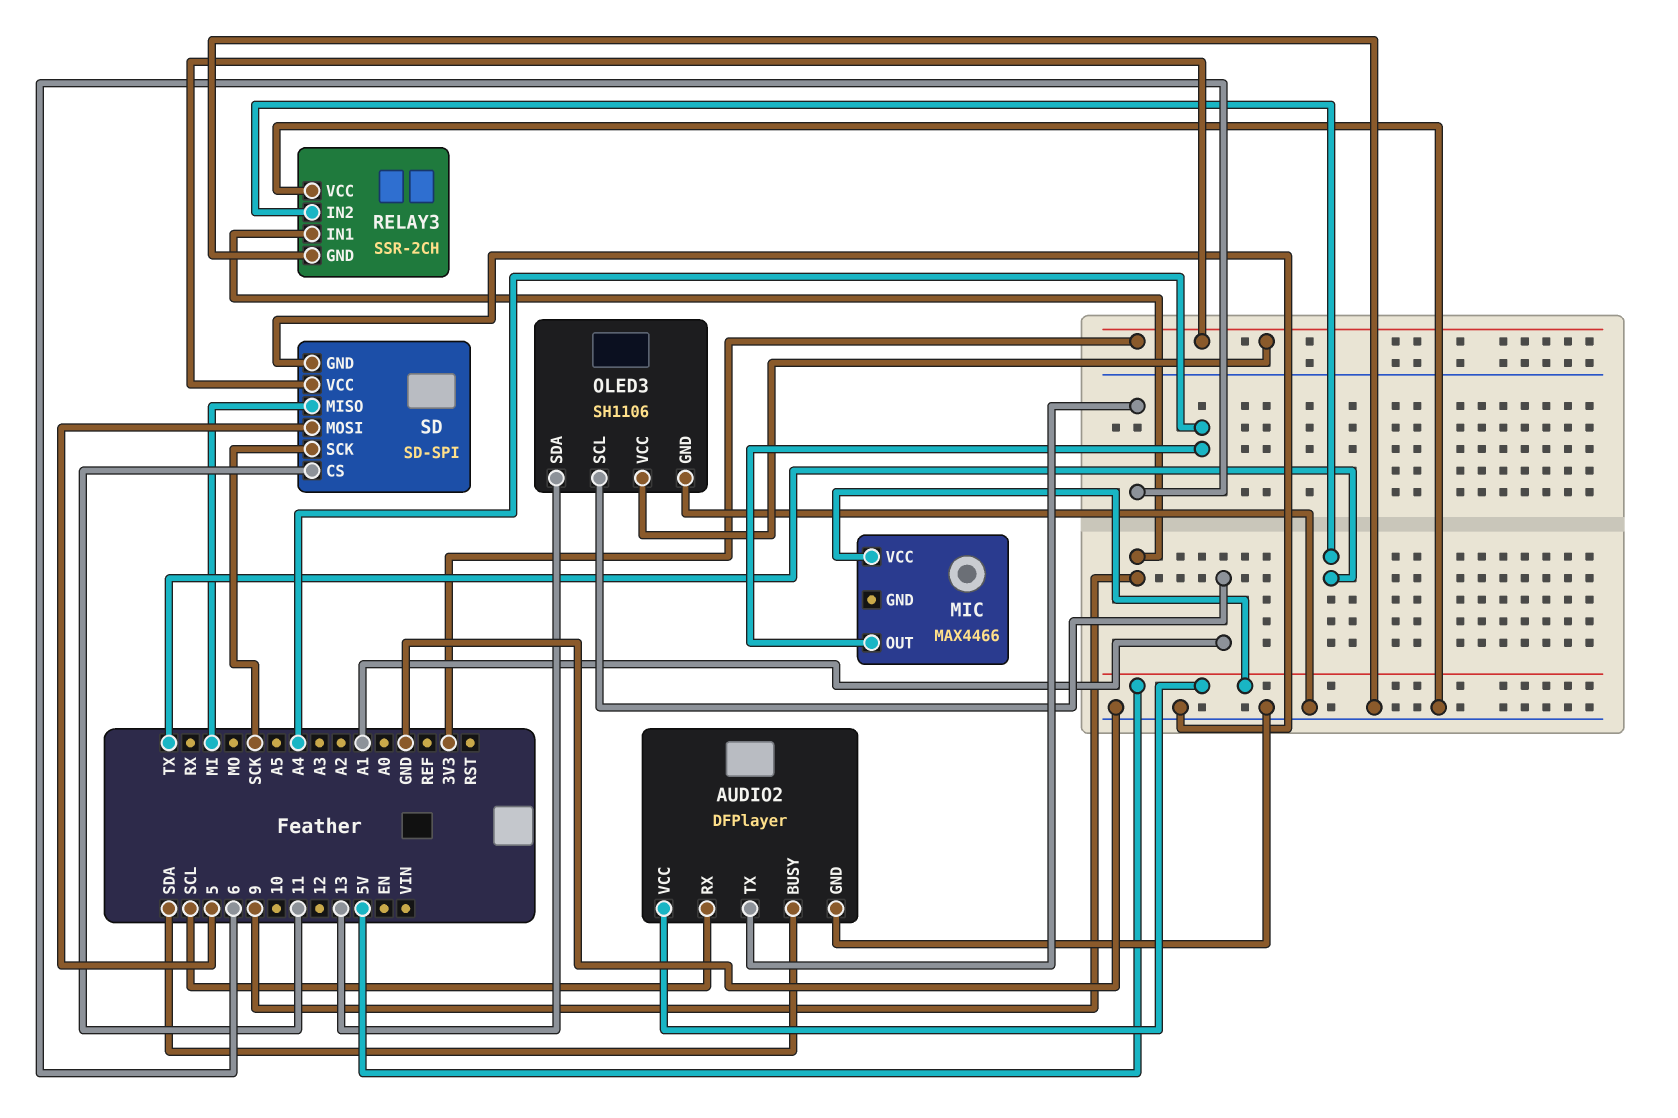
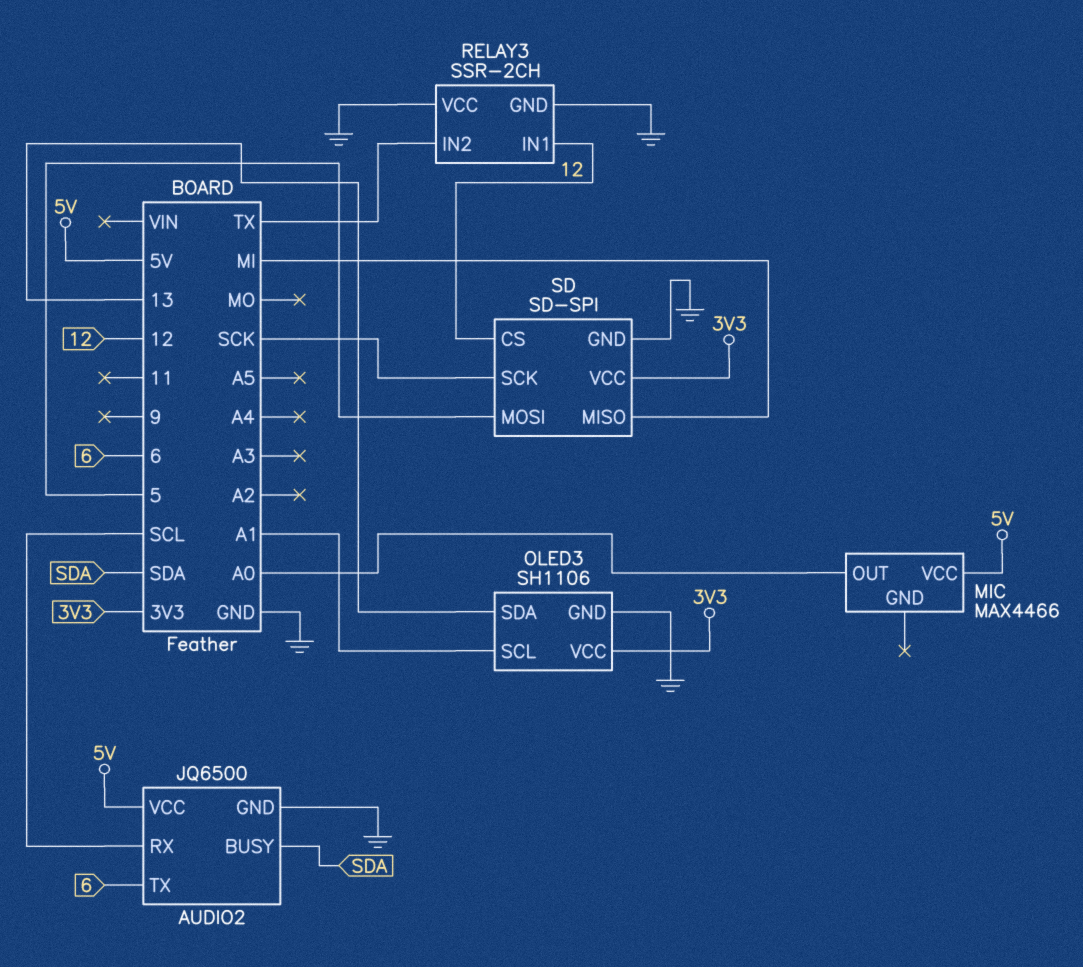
AUDIO2: DFPlayer -> JQ6500
MIC pin OUT: A4 -> A0
RELAY3 pin IN1: 9 -> 12
SD pin CS: 11 -> 12

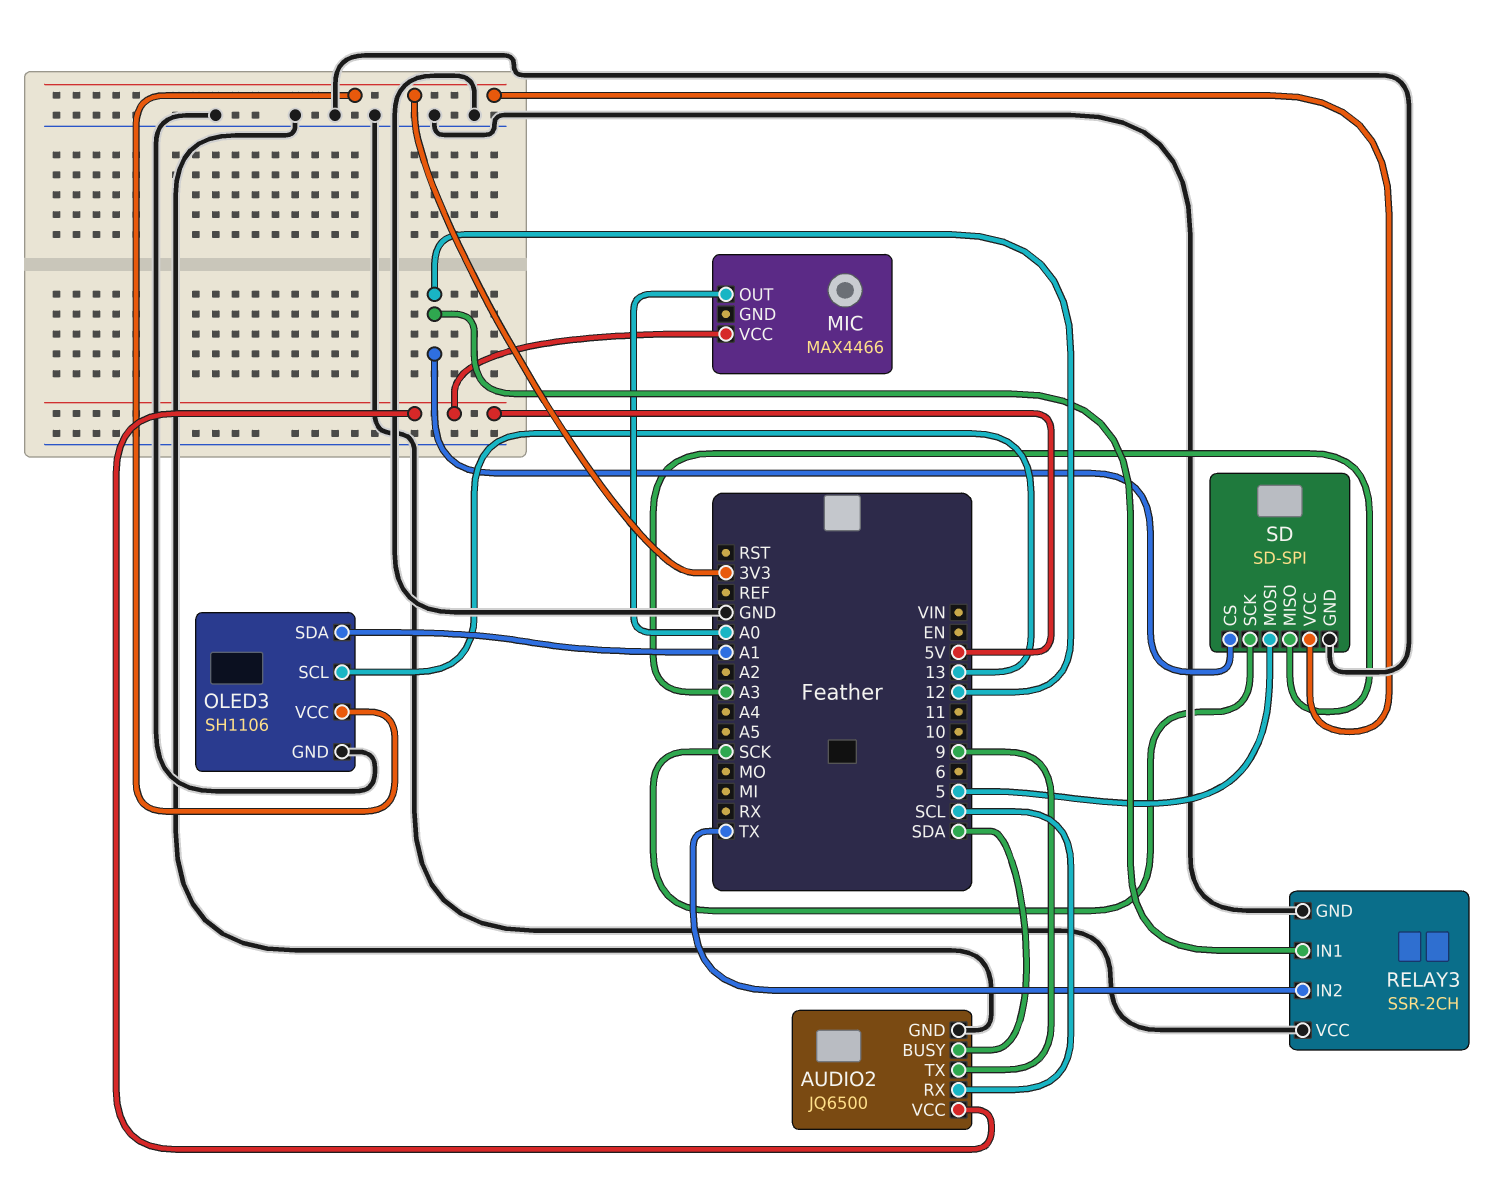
AUDIO2 pin TX: 6 -> 9
OLED3 pin SCL: A1 -> 13
OLED3 pin SDA: 13 -> A1
SD pin MISO: MI -> A3

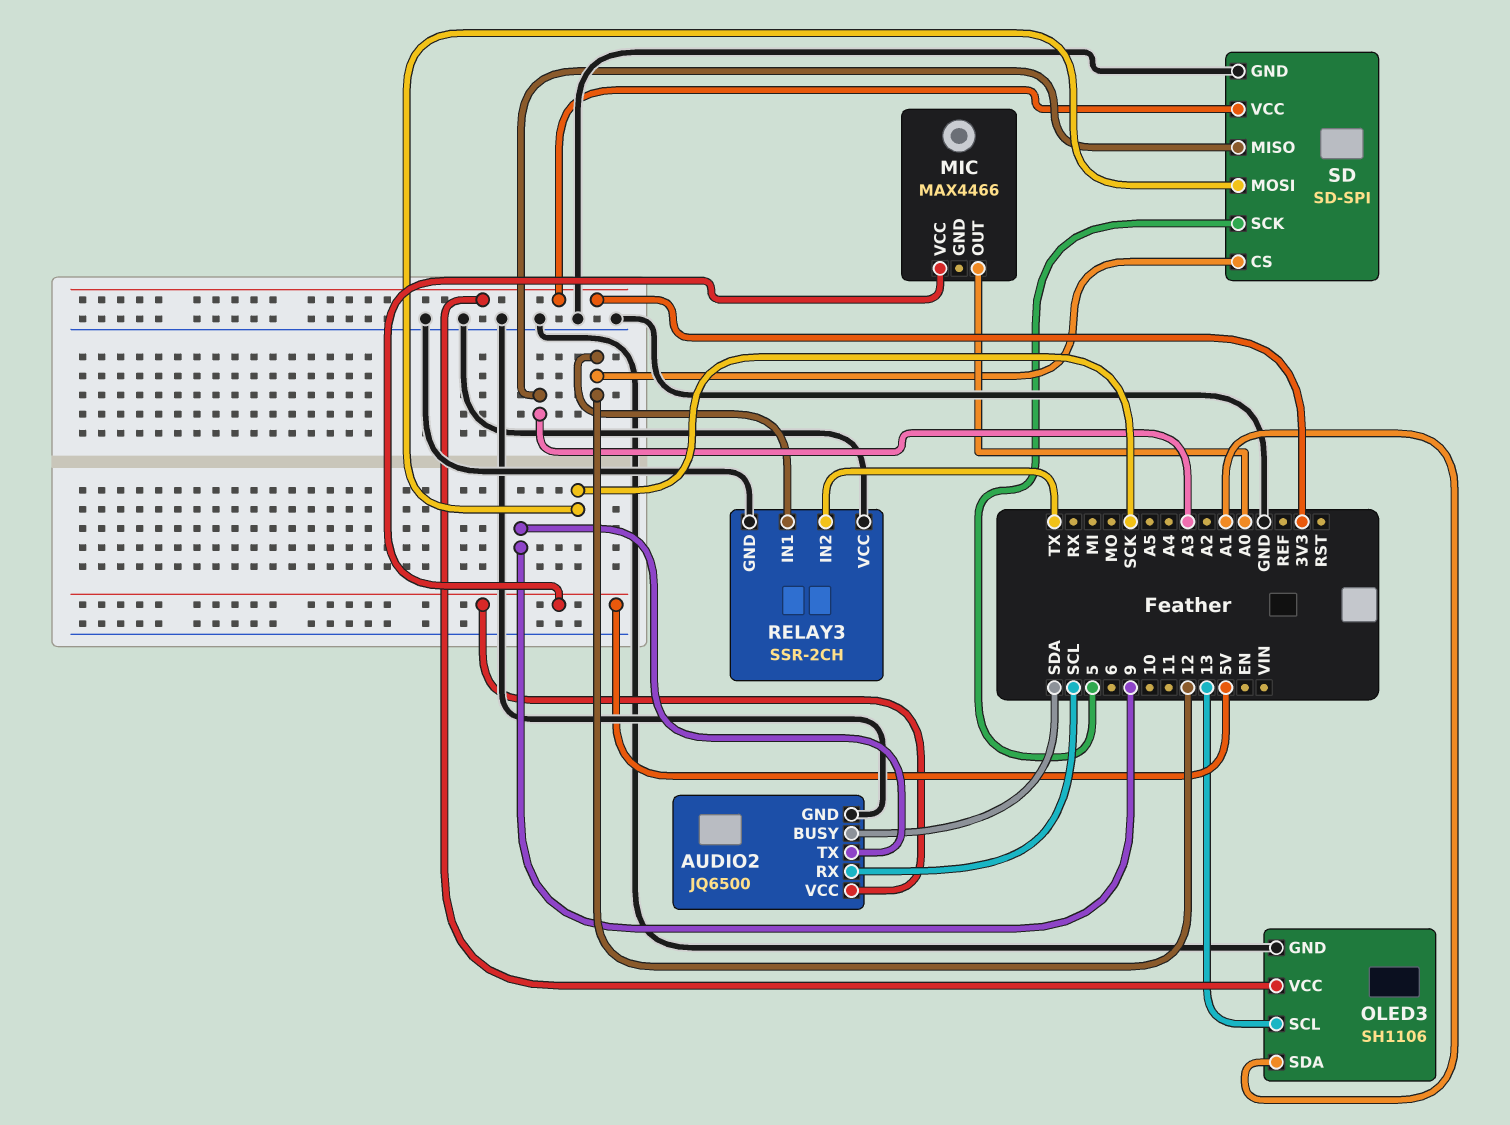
SD pin MOSI: 5 -> SCK
SD pin SCK: SCK -> 5

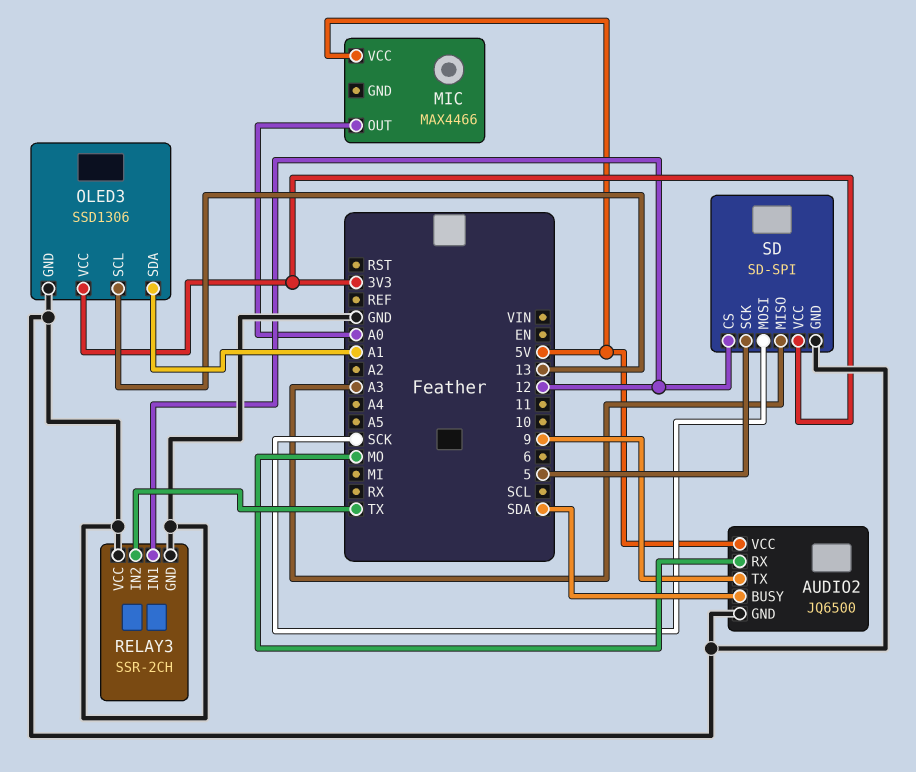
AUDIO2 pin RX: SCL -> MO
OLED3: SH1106 -> SSD1306

